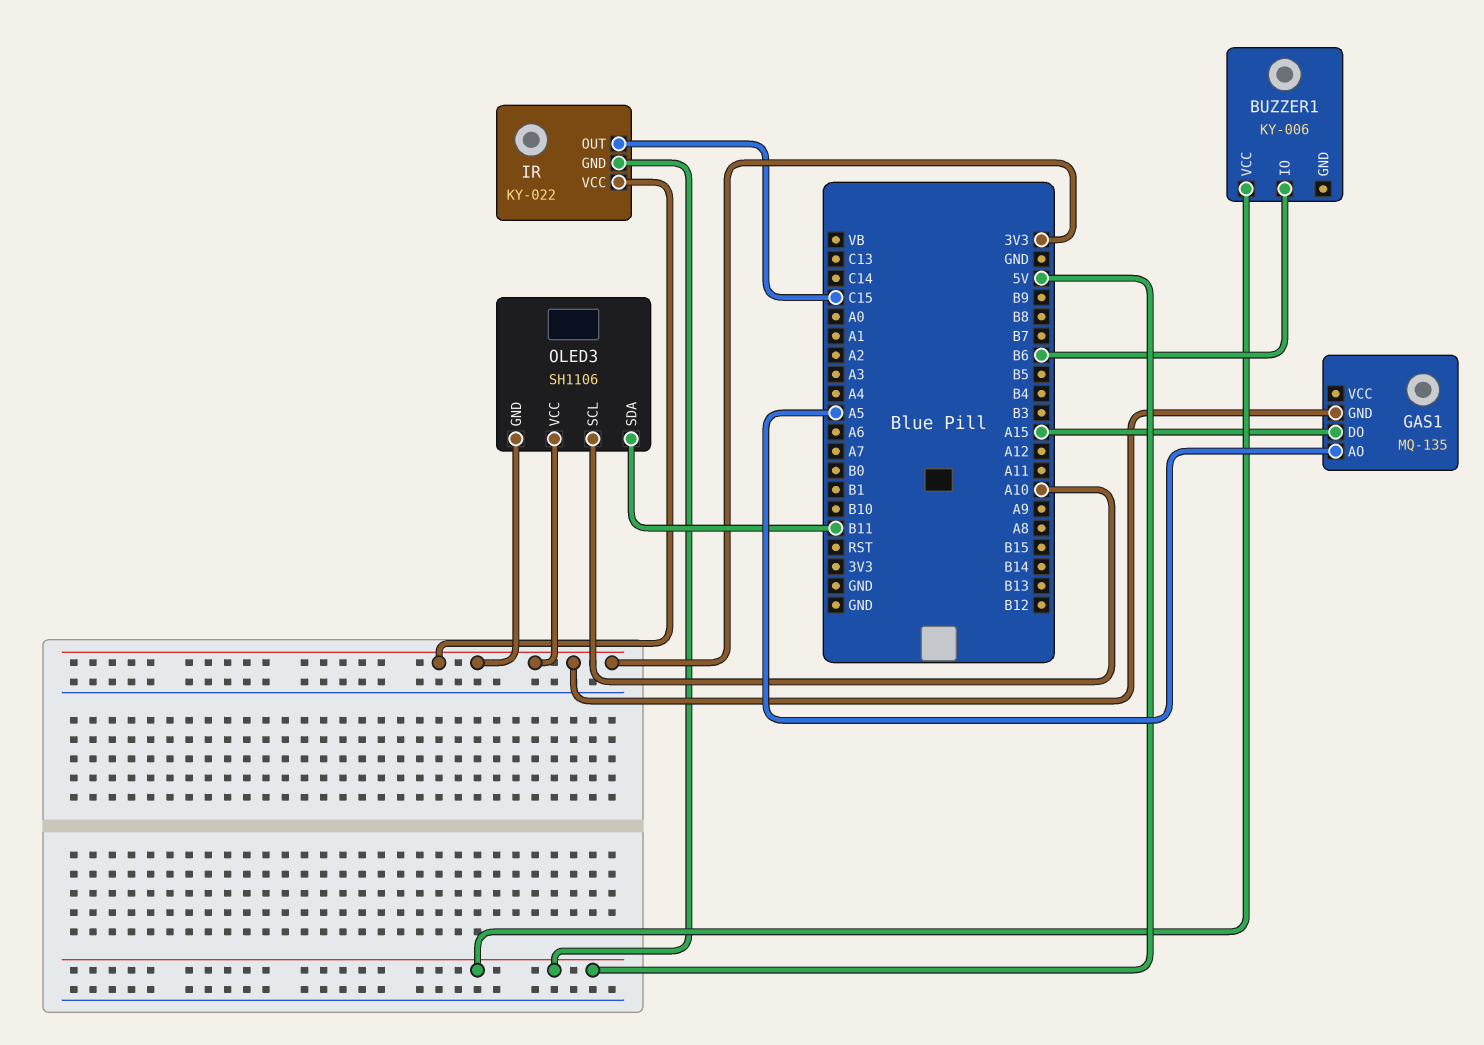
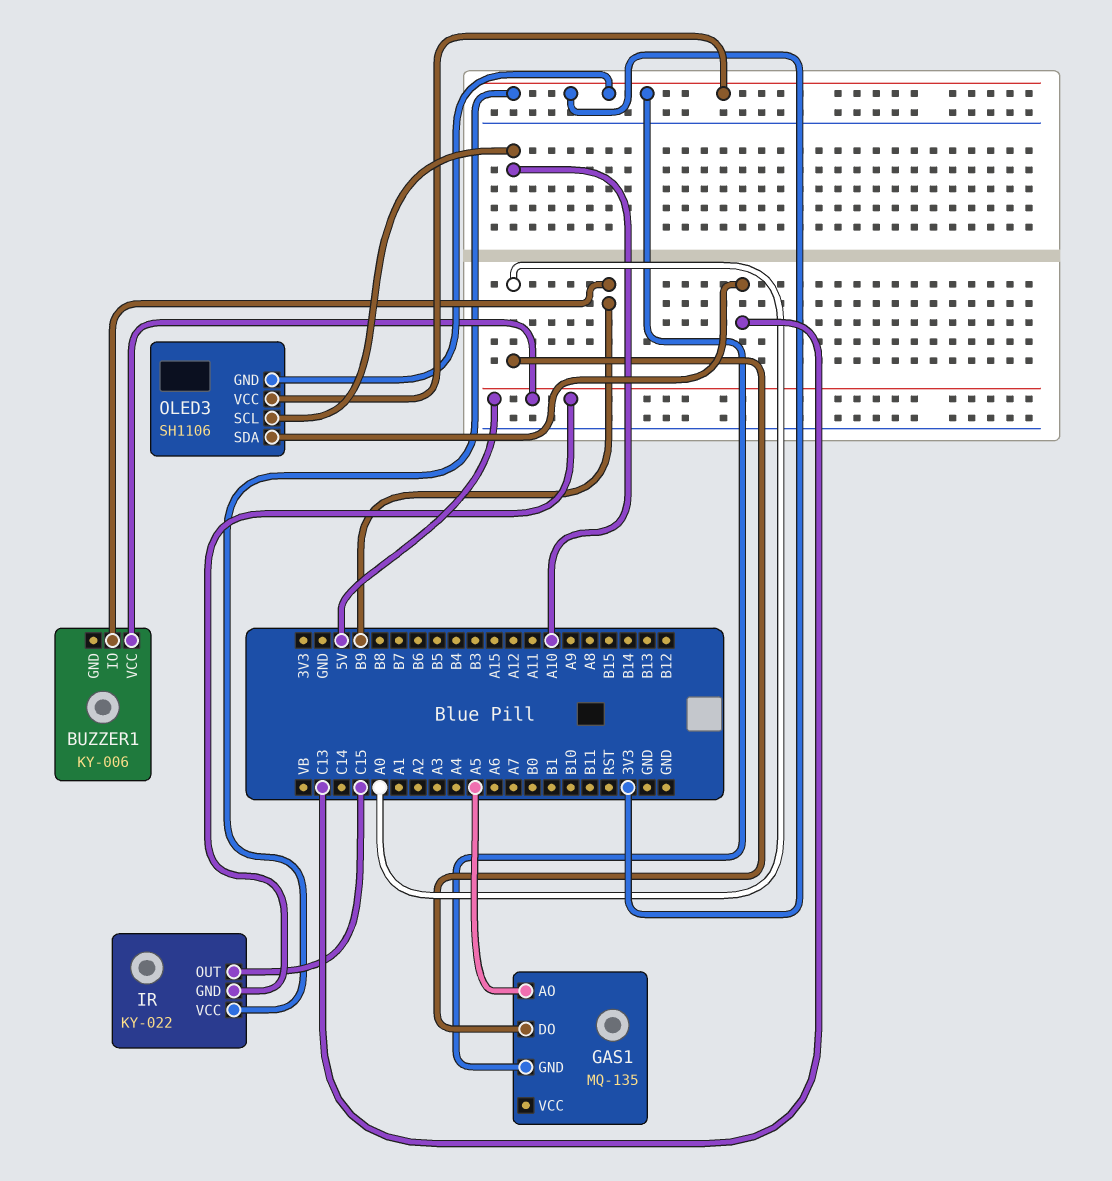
BUZZER1 pin IO: B6 -> B9
GAS1 pin DO: A15 -> A0
OLED3 pin SDA: B11 -> C13

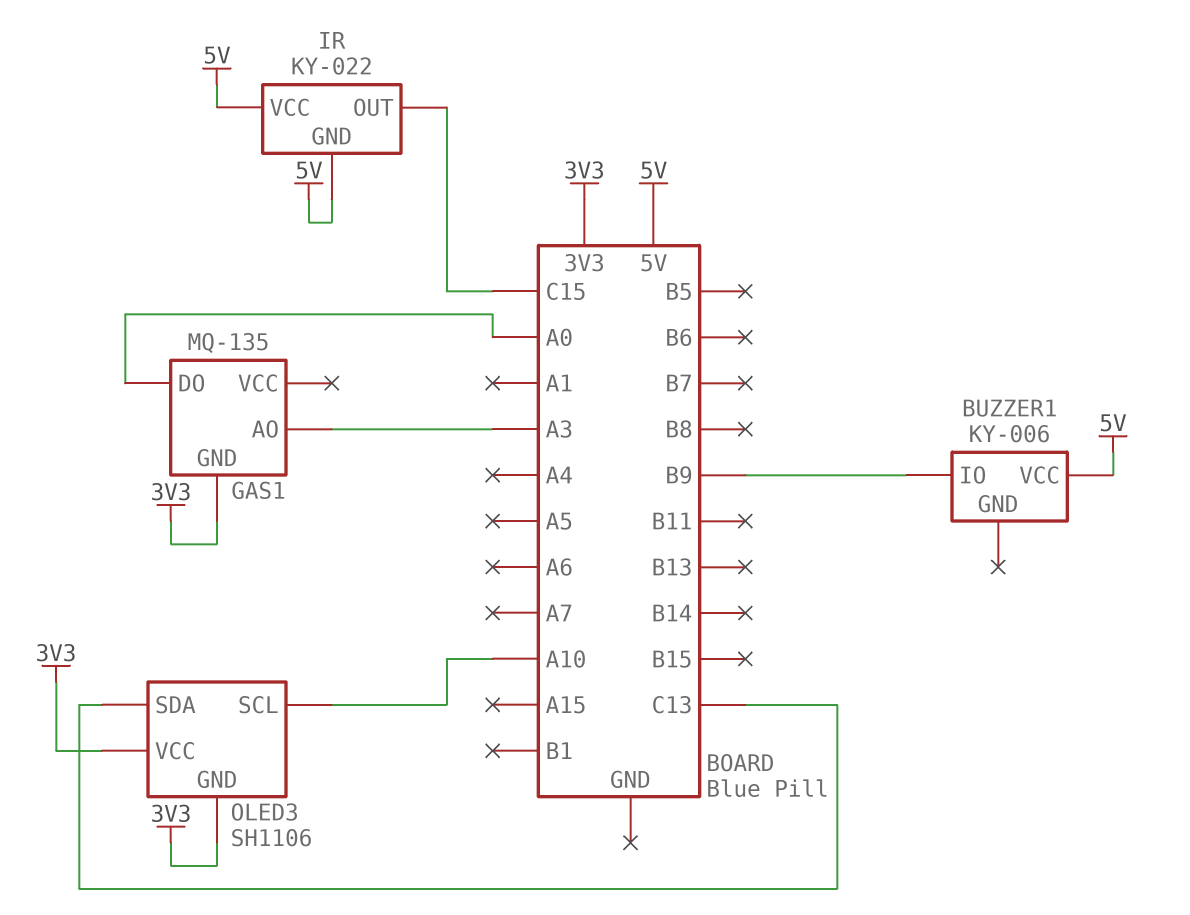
GAS1 pin AO: A5 -> A3
IR pin VCC: 3V3 -> 5V

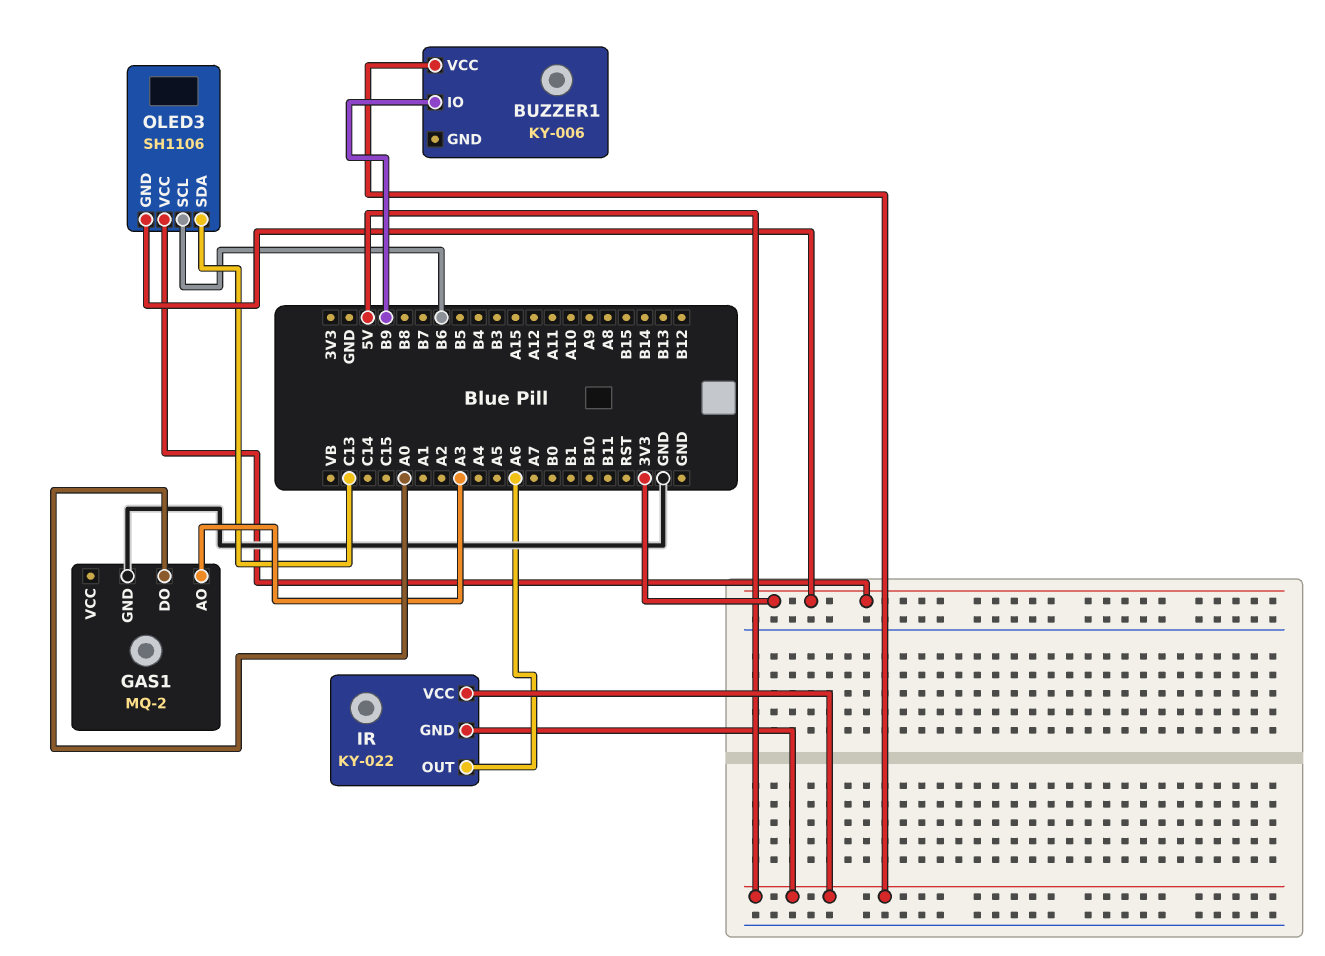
GAS1: MQ-135 -> MQ-2
GAS1 pin GND: 3V3 -> GND
IR pin OUT: C15 -> A6
OLED3 pin SCL: A10 -> B6

